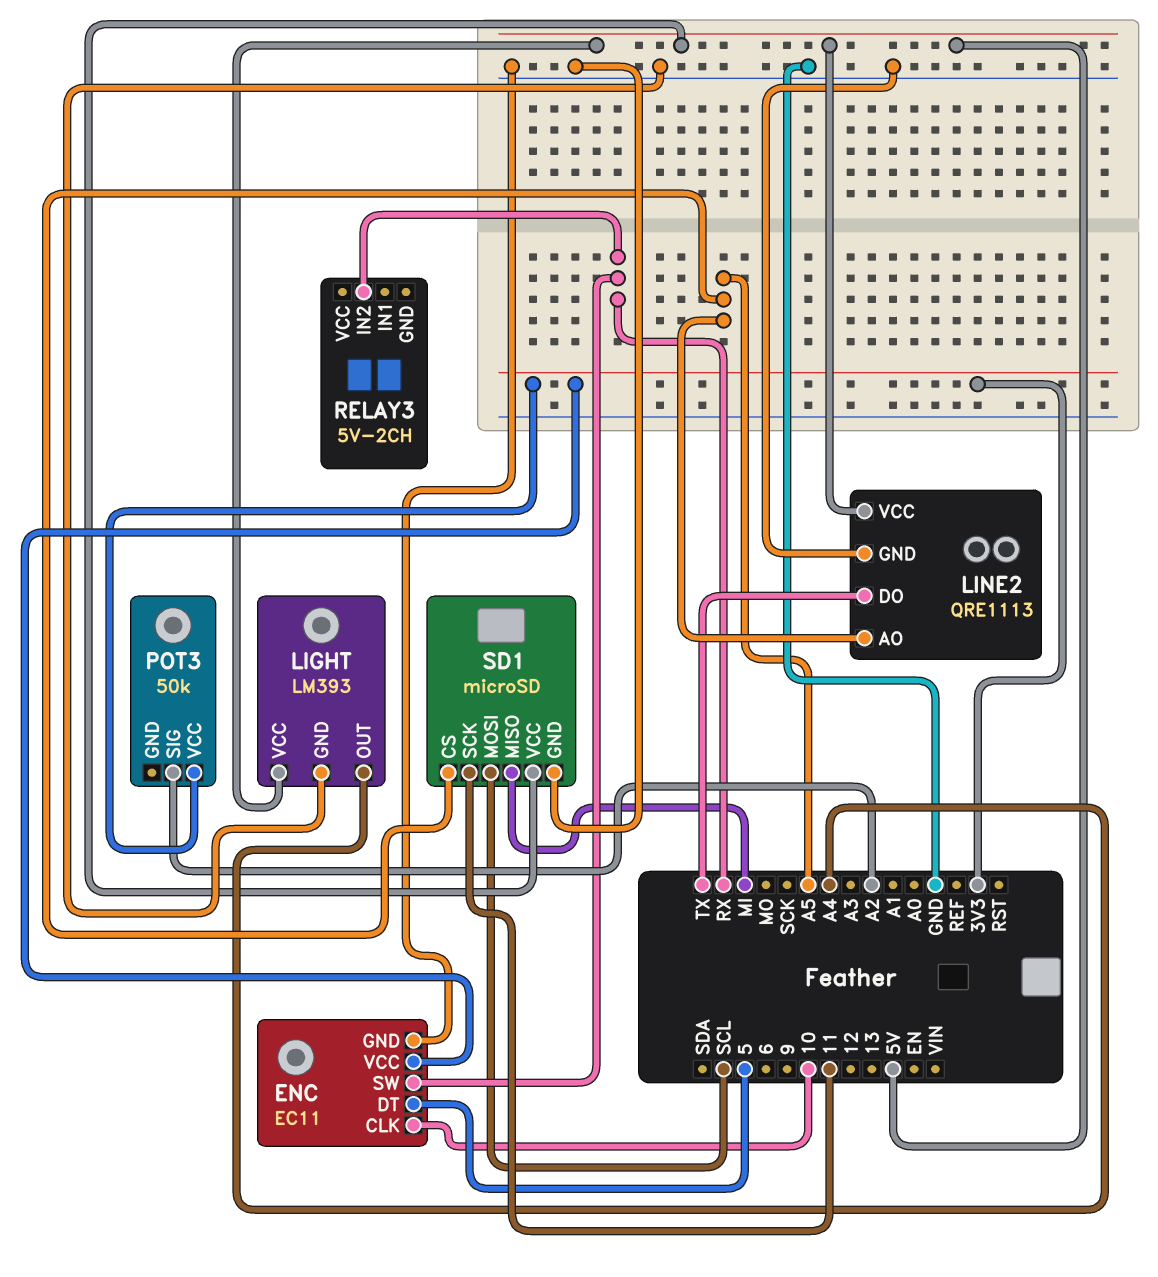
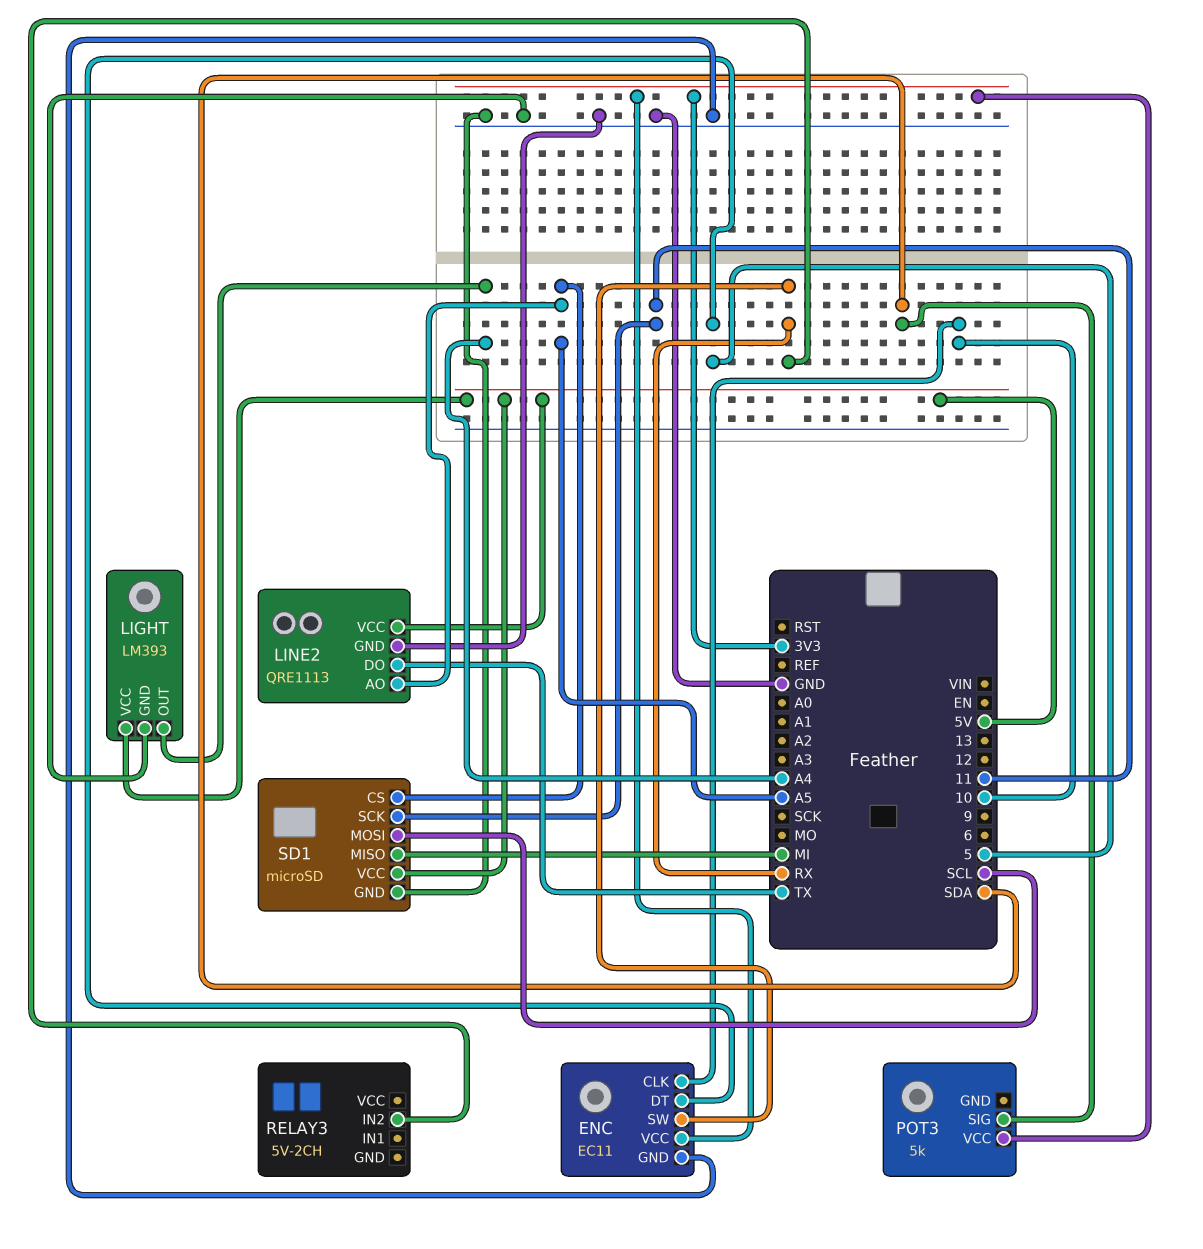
POT3: 50k -> 5k
POT3 pin SIG: A2 -> SDA

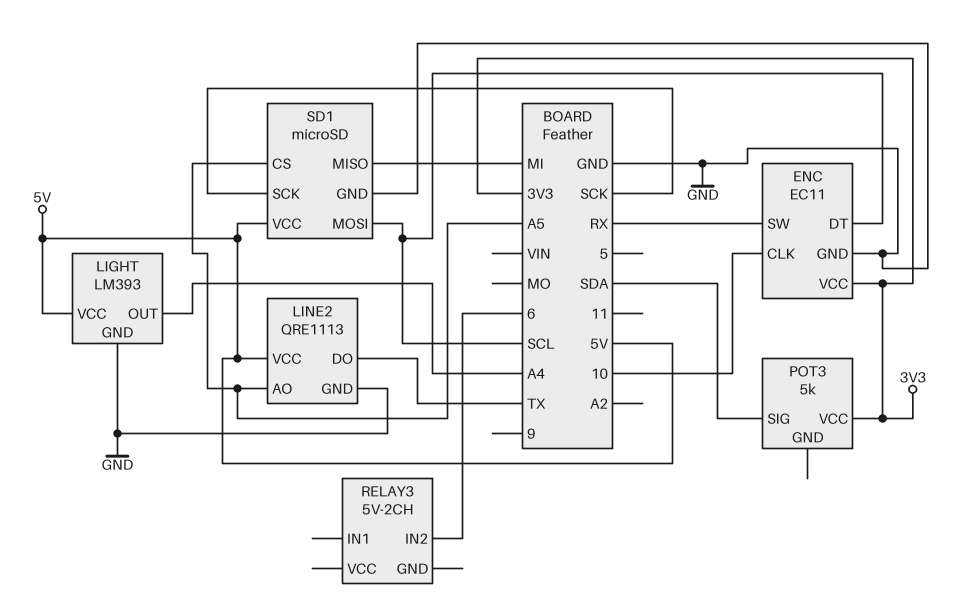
ENC pin DT: 5 -> SCL
RELAY3 pin IN2: RX -> 6
SD1 pin SCK: 11 -> SCK

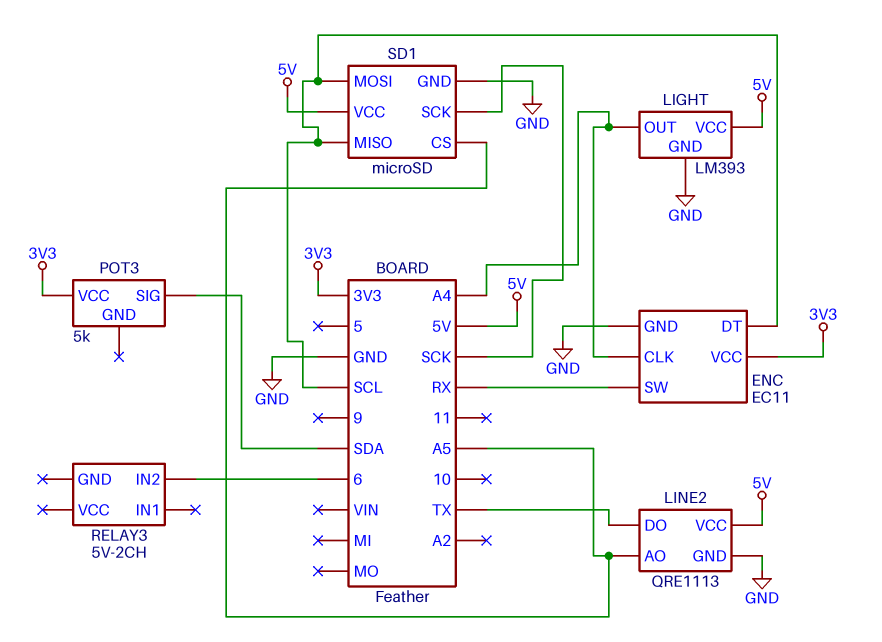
ENC pin CLK: 10 -> A4
SD1 pin MISO: MI -> SCL

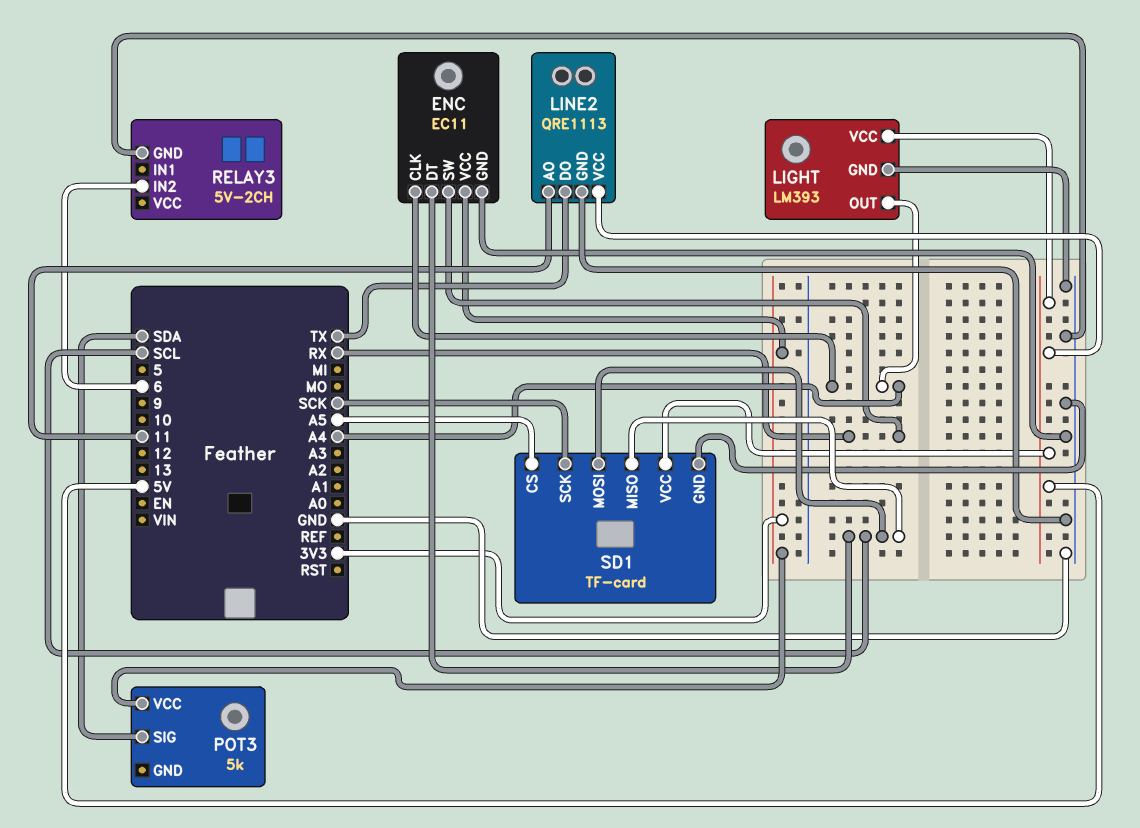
LINE2 pin AO: A5 -> 11
RELAY3 pin GND: none -> GND
SD1: microSD -> TF-card

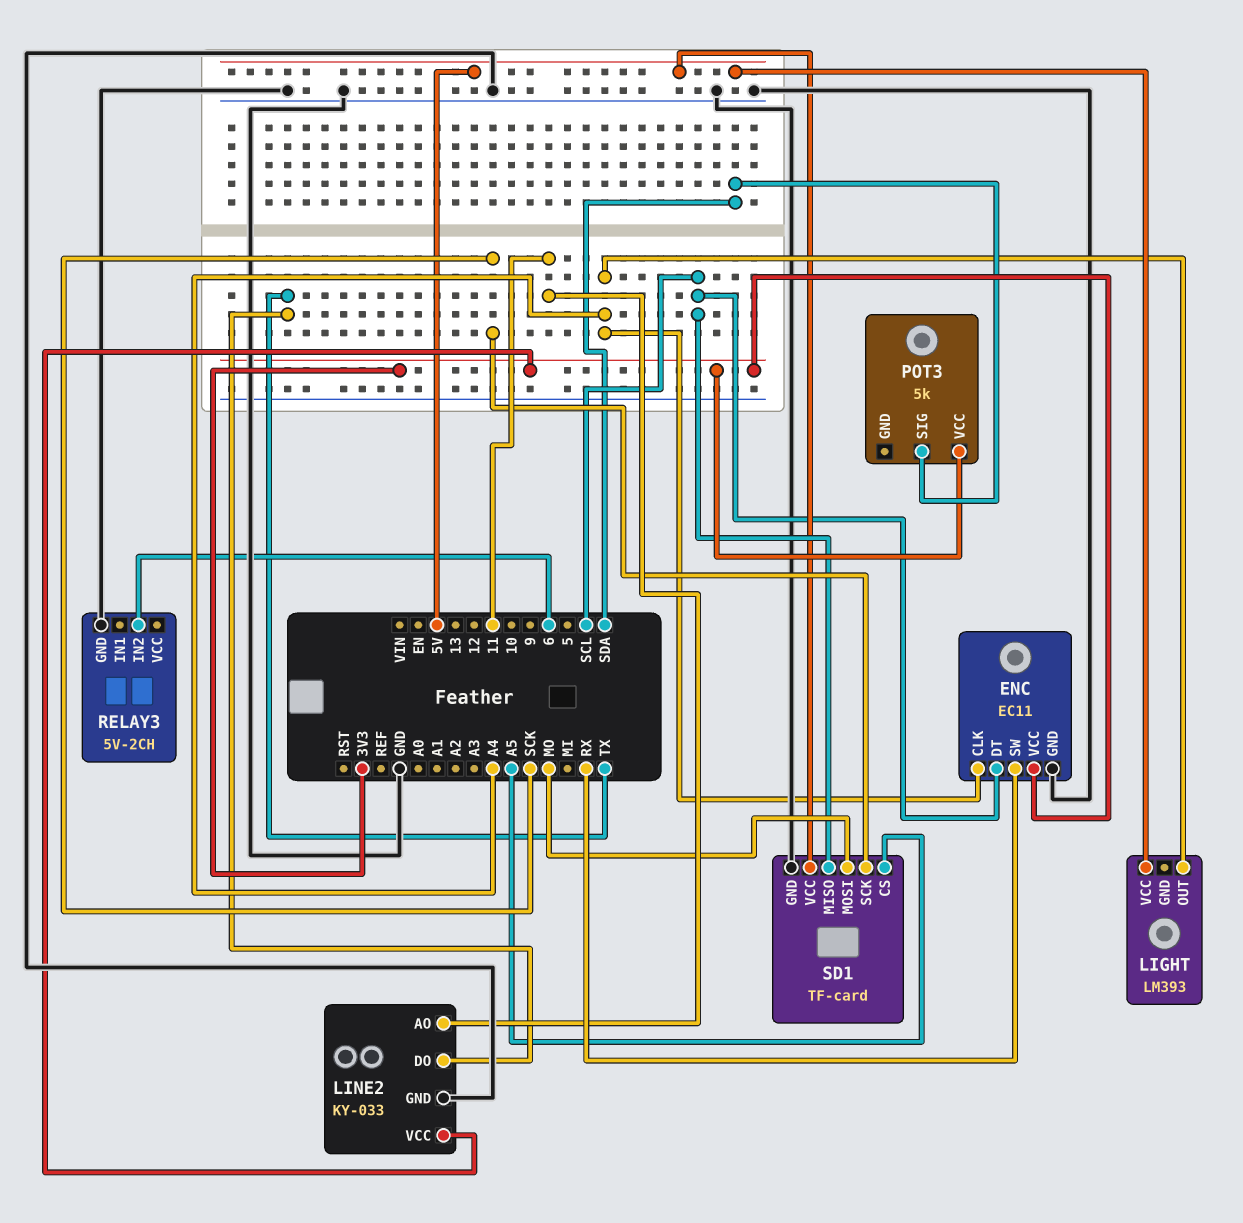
LIGHT pin GND: GND -> none
LINE2: QRE1113 -> KY-033
LINE2 pin VCC: 5V -> 3V3
SD1 pin MOSI: SCL -> MO

